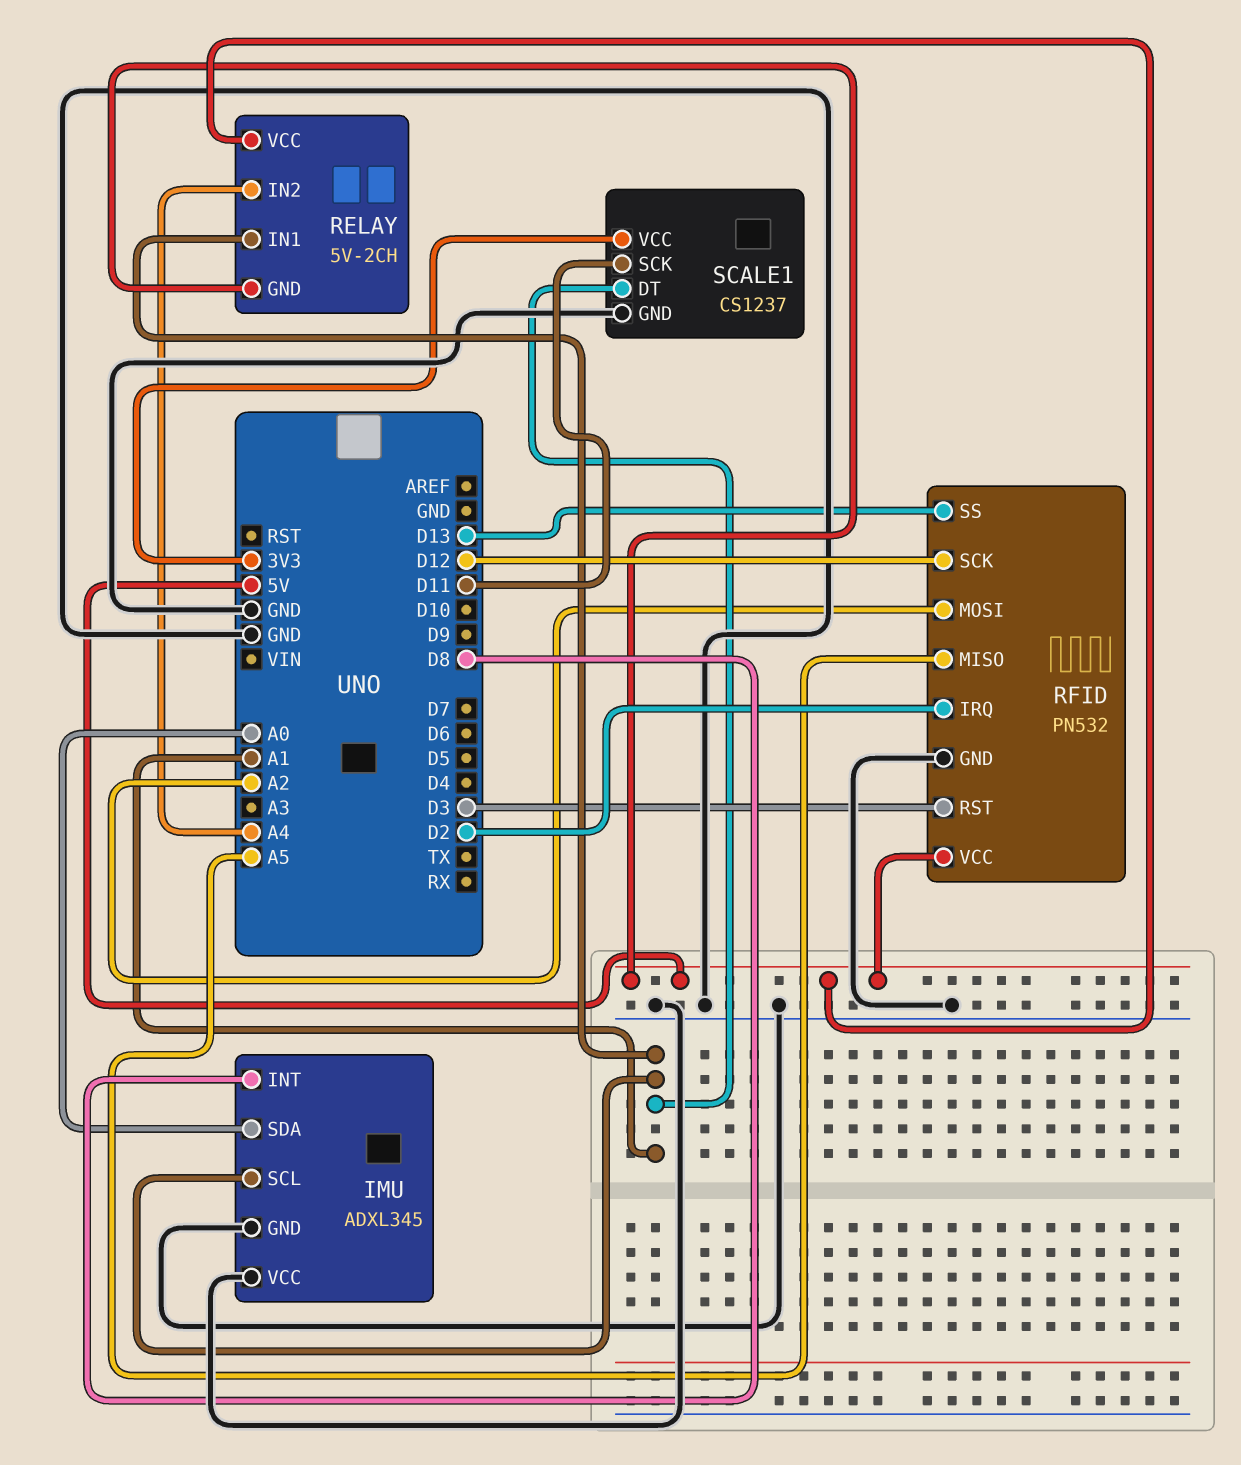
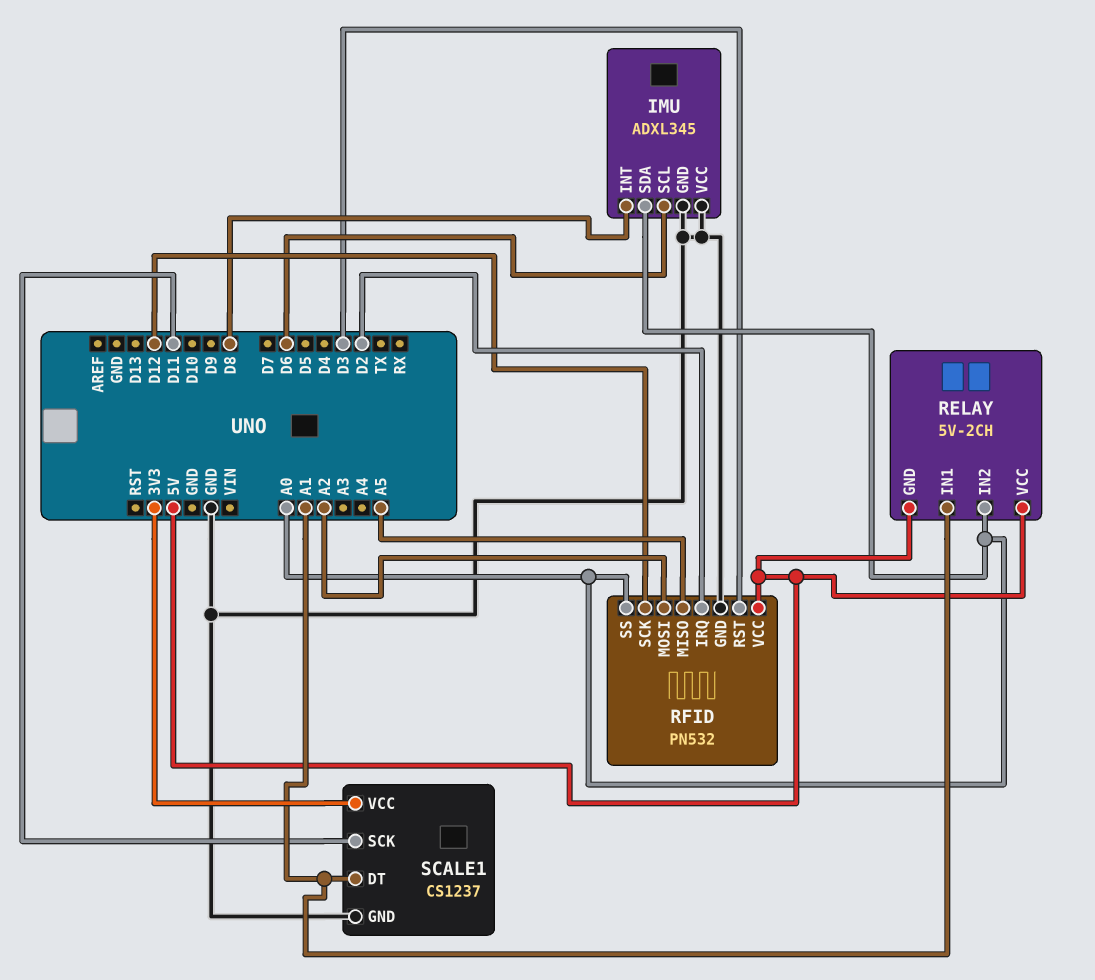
IMU pin SCL: A1 -> D6
RELAY pin IN2: A4 -> A0
RFID pin SS: D13 -> A0

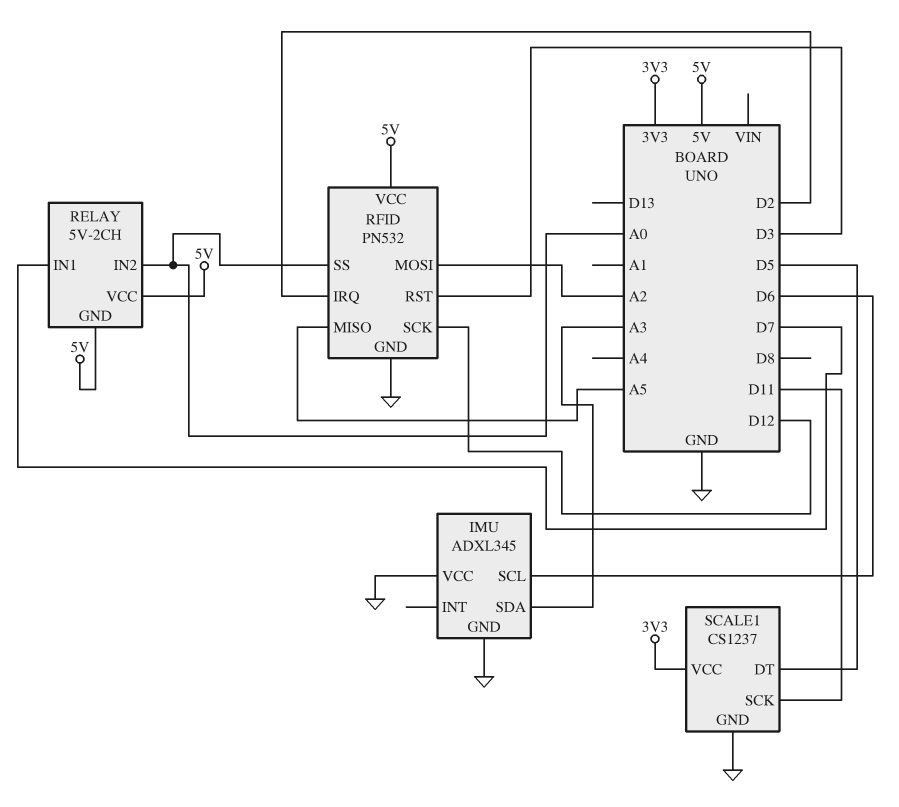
IMU pin INT: D8 -> none
IMU pin SDA: A0 -> A3
RELAY pin IN1: A1 -> D7
SCALE1 pin DT: A1 -> D5

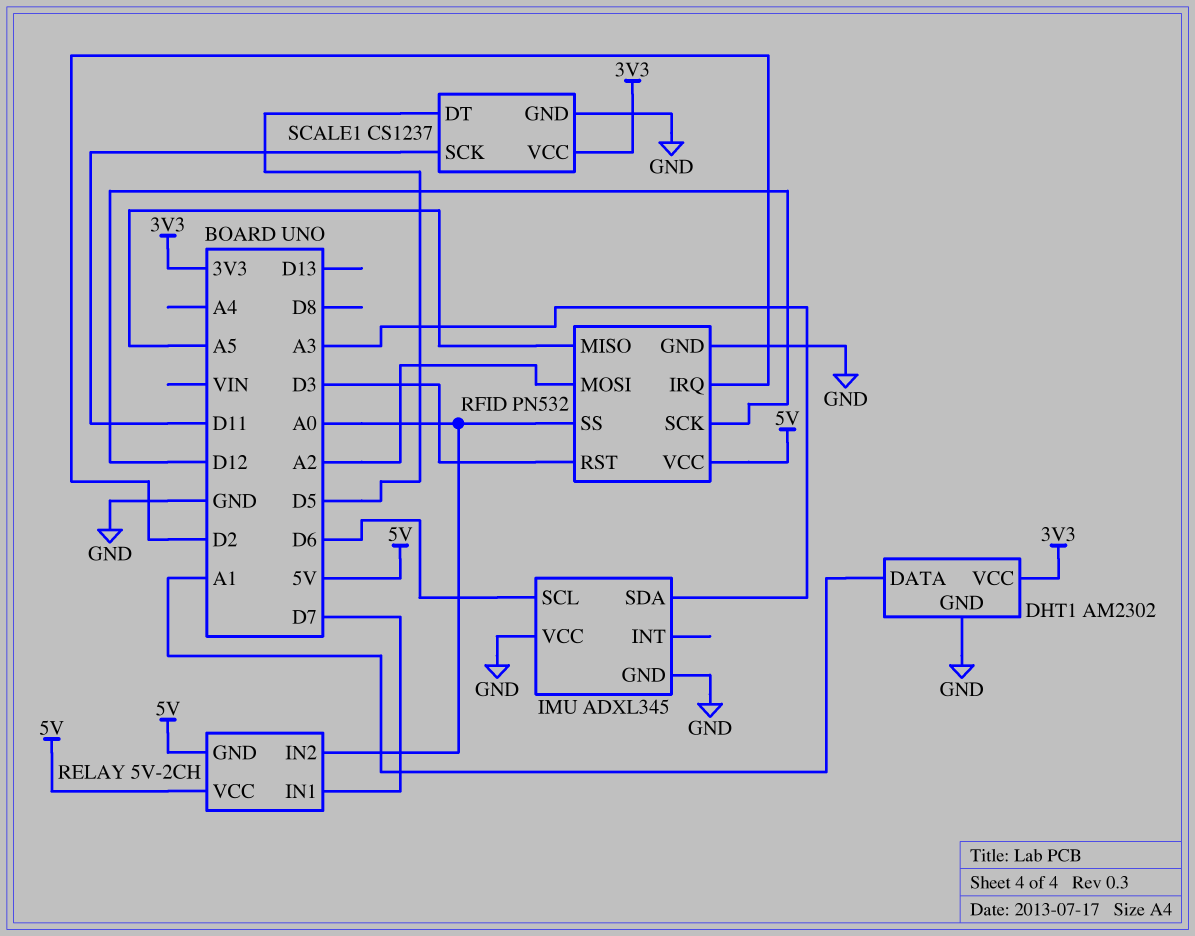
DHT1: none -> AM2302
DHT1 pin DATA: none -> A1
DHT1 pin GND: none -> GND
DHT1 pin VCC: none -> 3V3

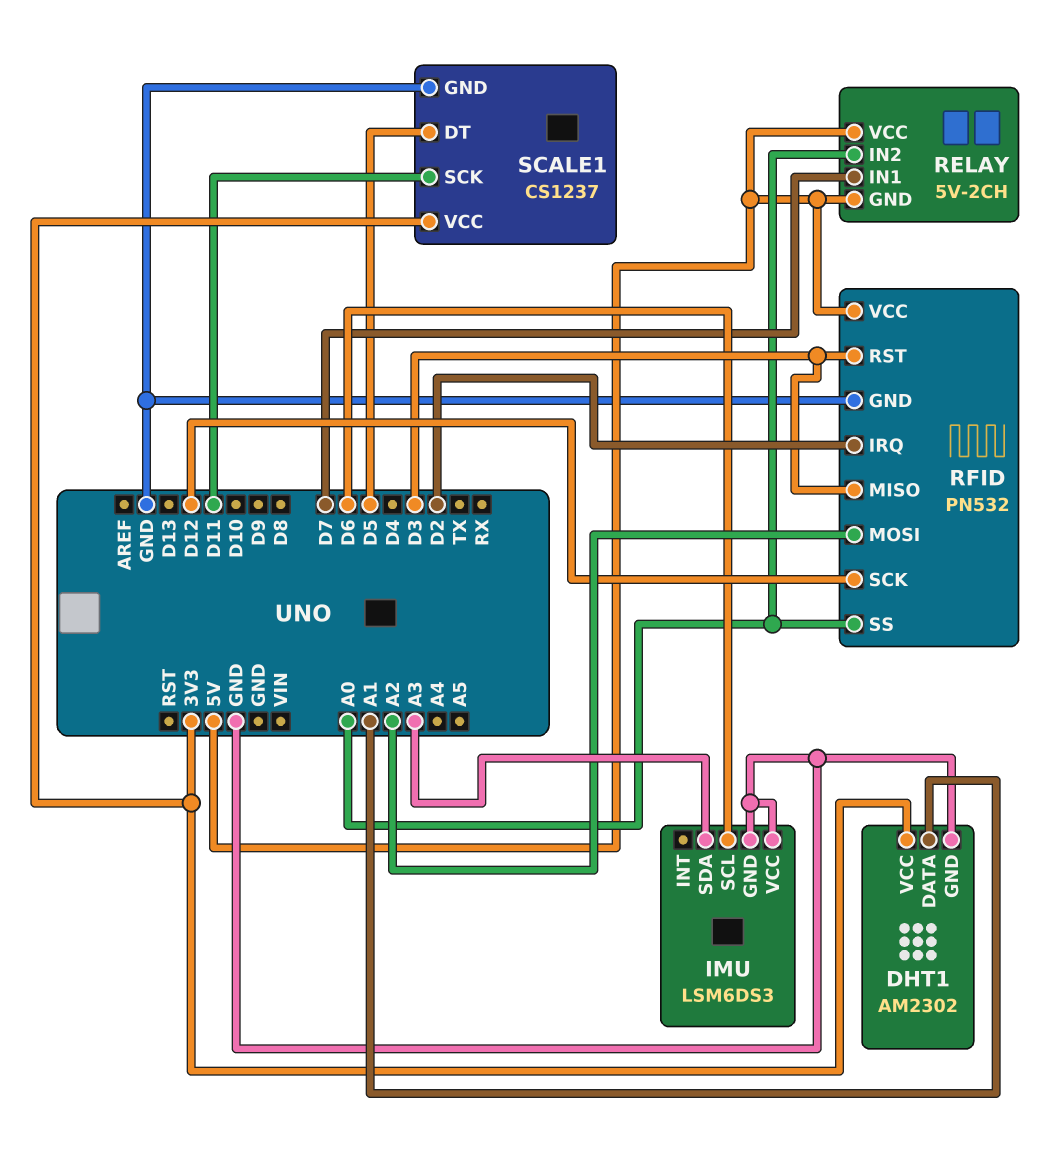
IMU: ADXL345 -> LSM6DS3
RFID pin MISO: A5 -> D3

